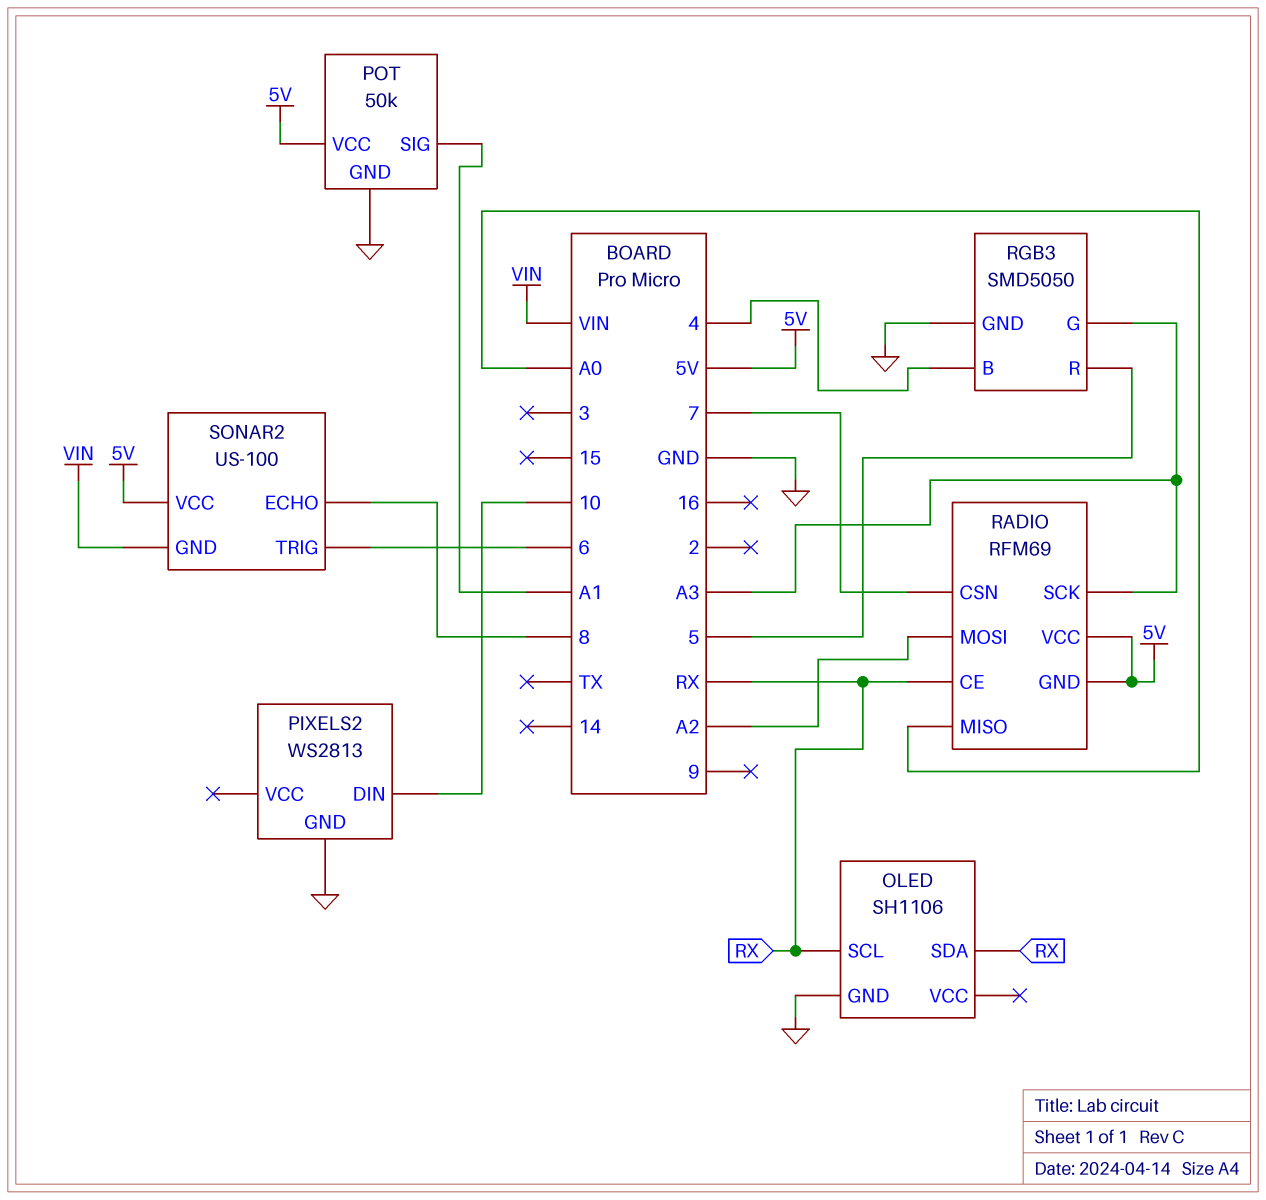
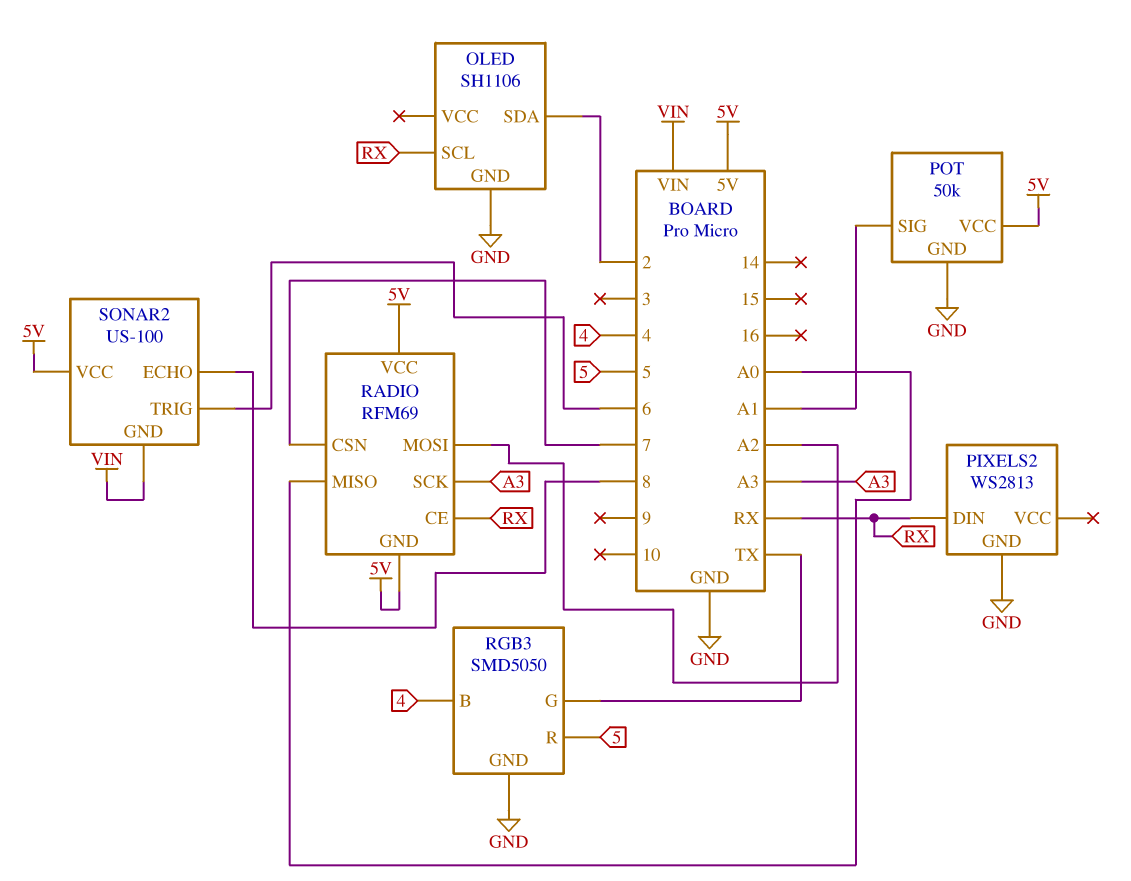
OLED pin SDA: RX -> 2
PIXELS2 pin DIN: 10 -> RX
RGB3 pin G: A3 -> TX

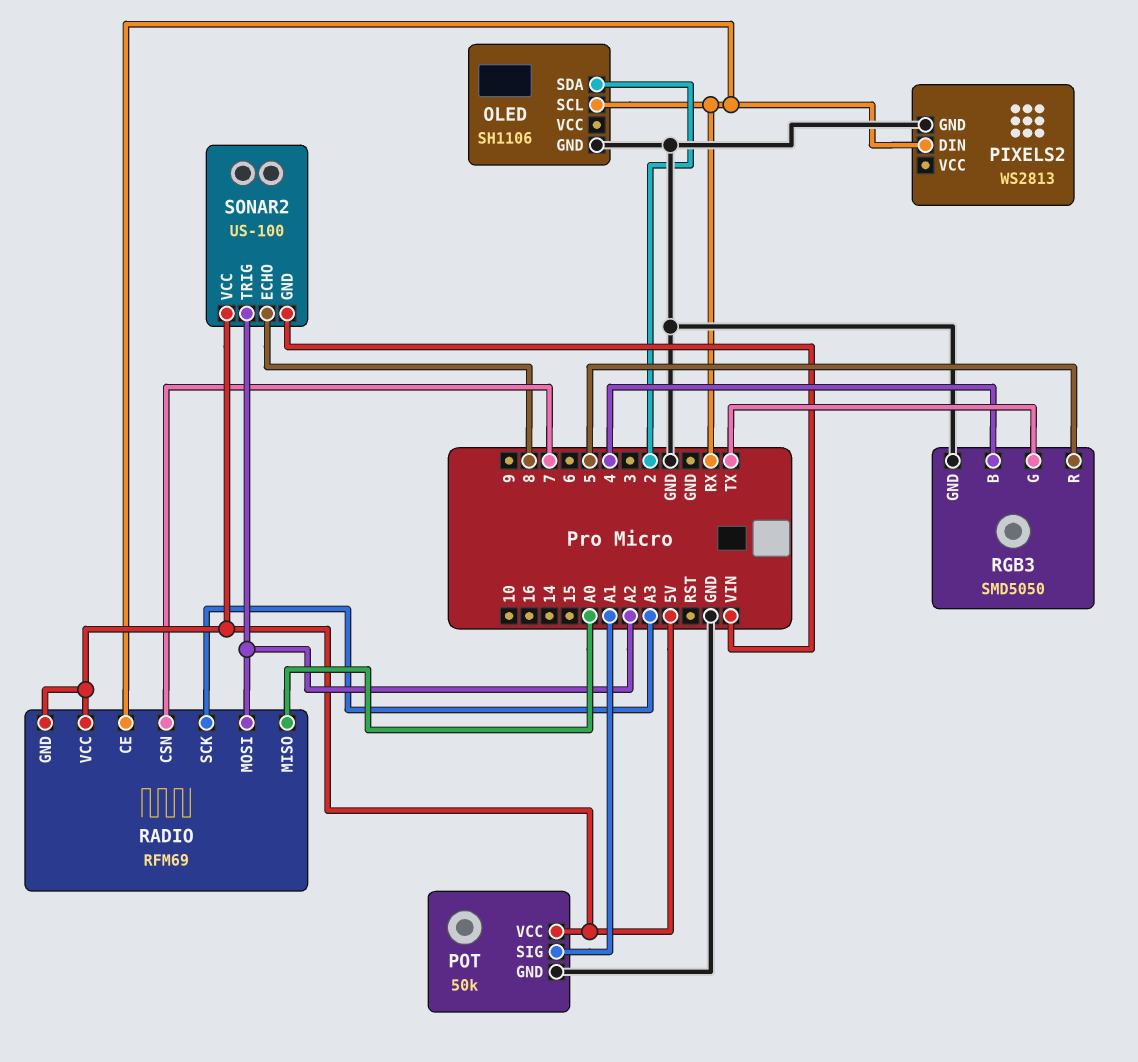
SONAR2 pin TRIG: 6 -> A2

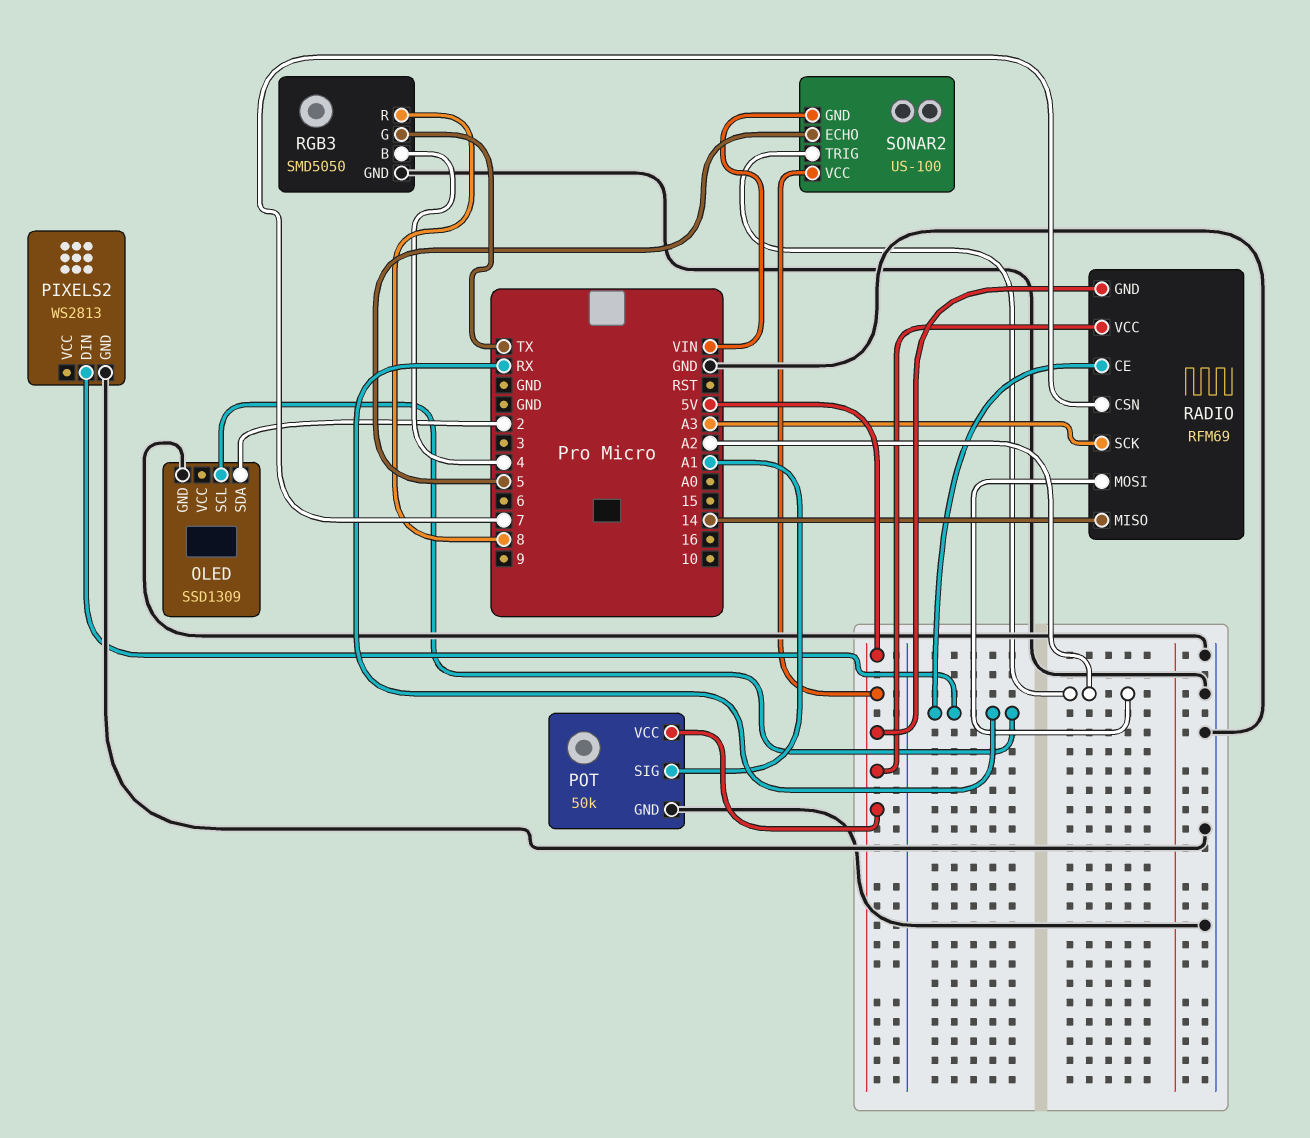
OLED: SH1106 -> SSD1309
RADIO pin MISO: A0 -> 14
RGB3 pin R: 5 -> 8
SONAR2 pin ECHO: 8 -> 5

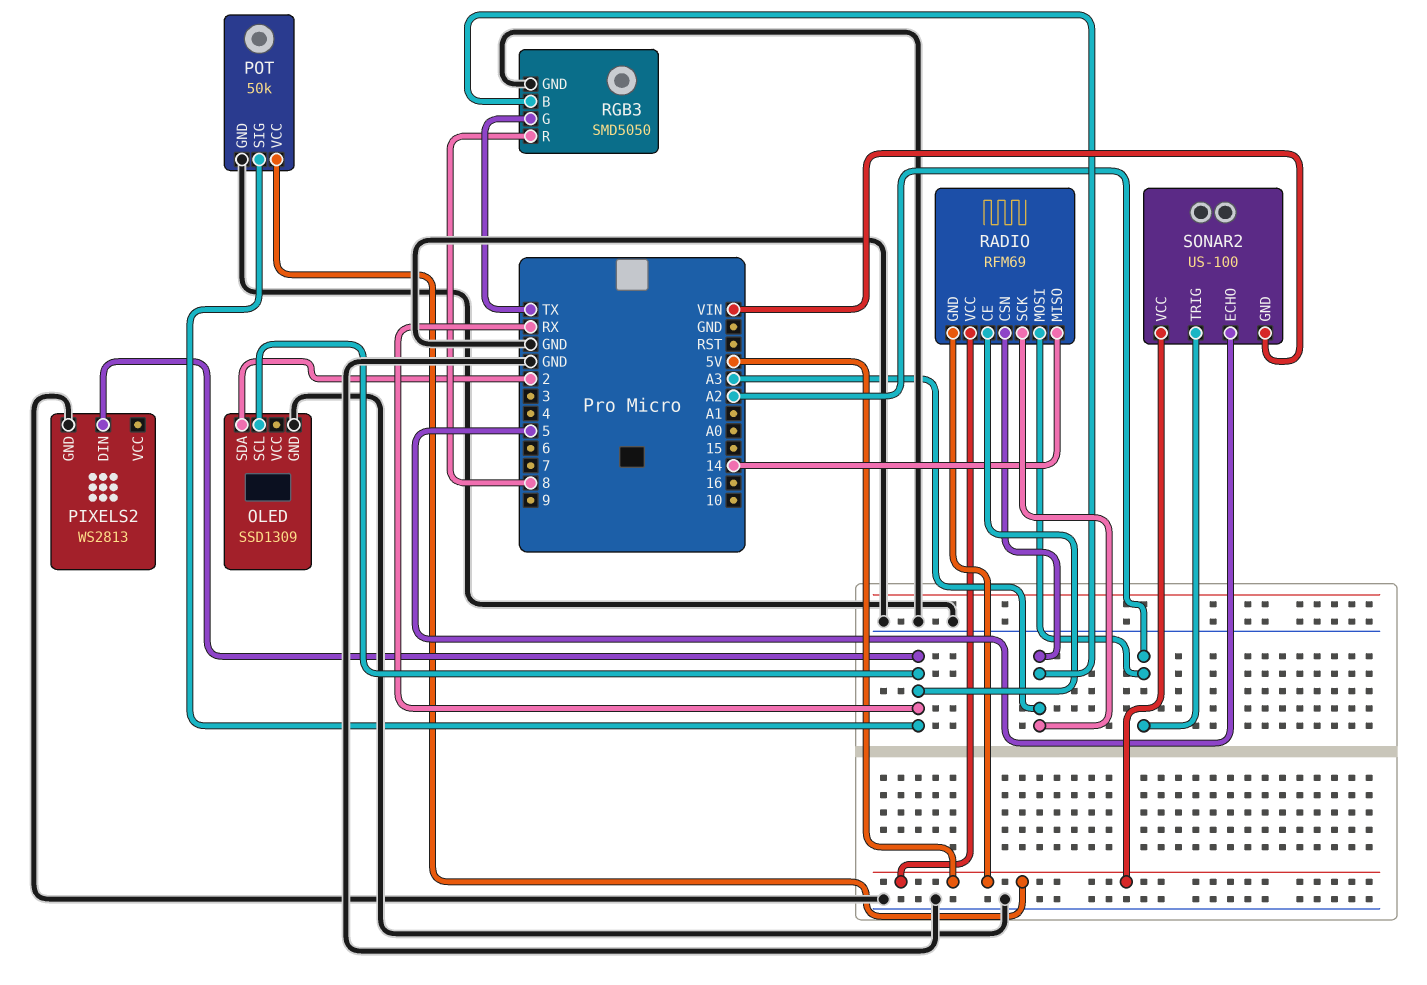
POT pin SIG: A1 -> RX
RADIO pin CSN: 7 -> A3
RGB3 pin B: 4 -> A3

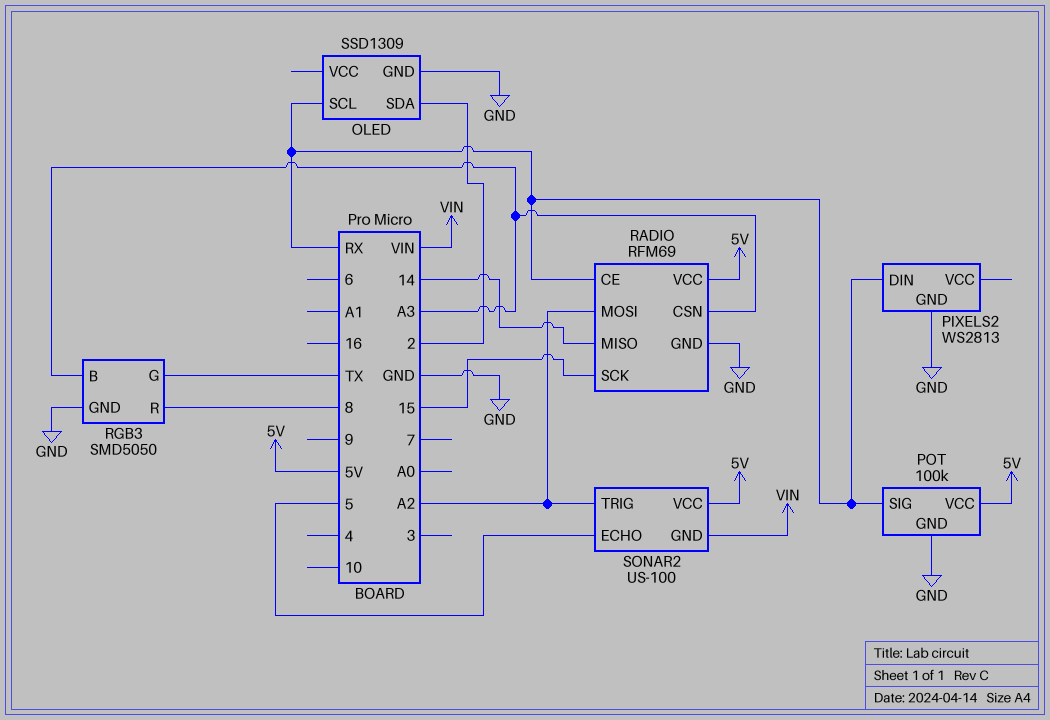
POT: 50k -> 100k
RADIO pin GND: 5V -> GND
RADIO pin SCK: A3 -> 15

